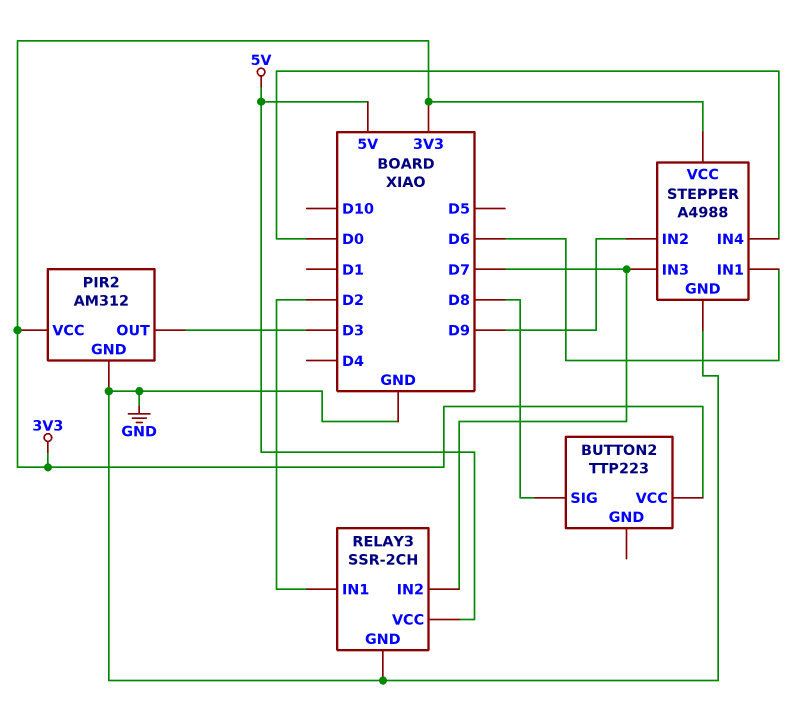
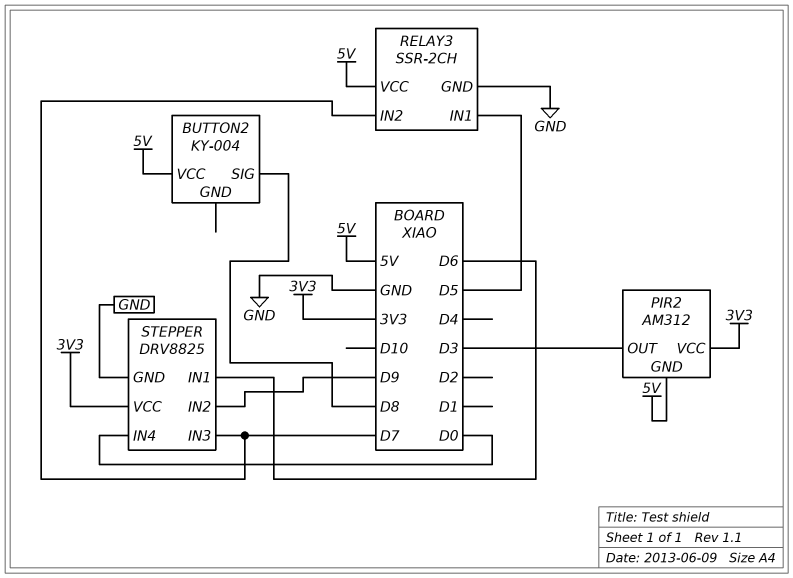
BUTTON2: TTP223 -> KY-004
BUTTON2 pin VCC: 3V3 -> 5V
PIR2 pin GND: GND -> 5V
RELAY3 pin IN1: D2 -> D5
STEPPER: A4988 -> DRV8825

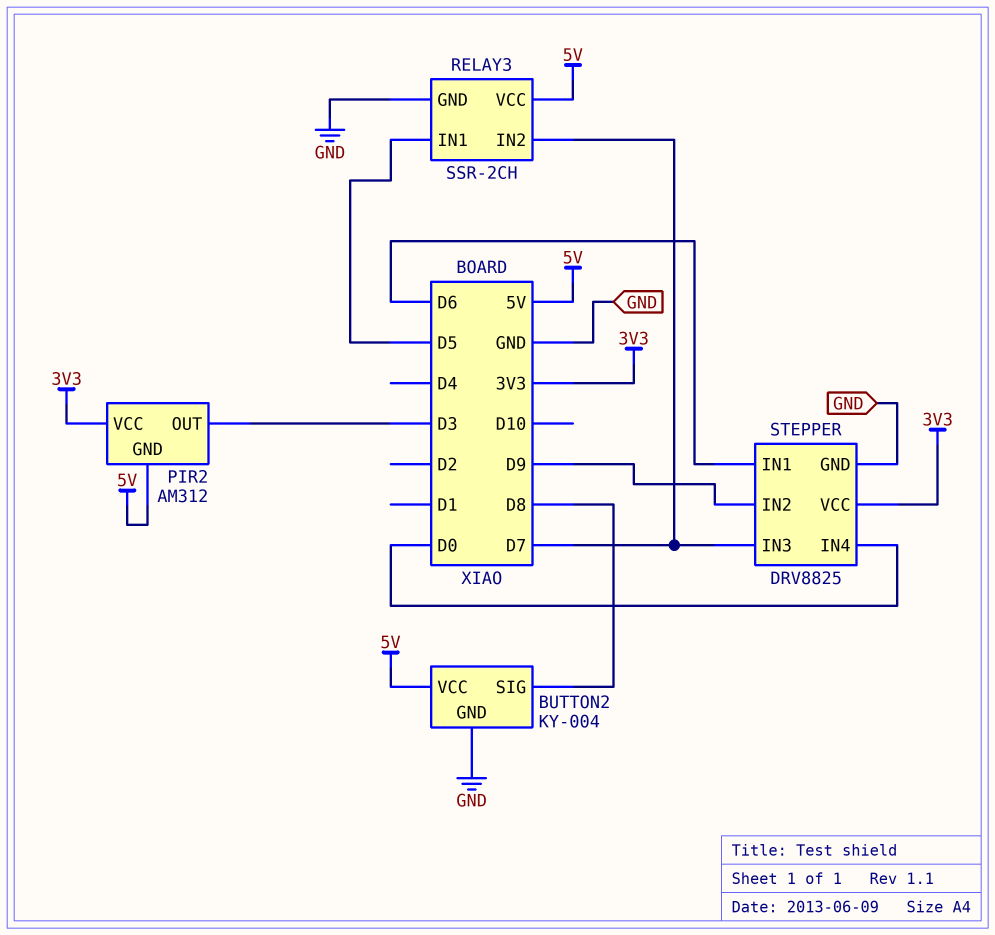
BUTTON2 pin GND: none -> GND

